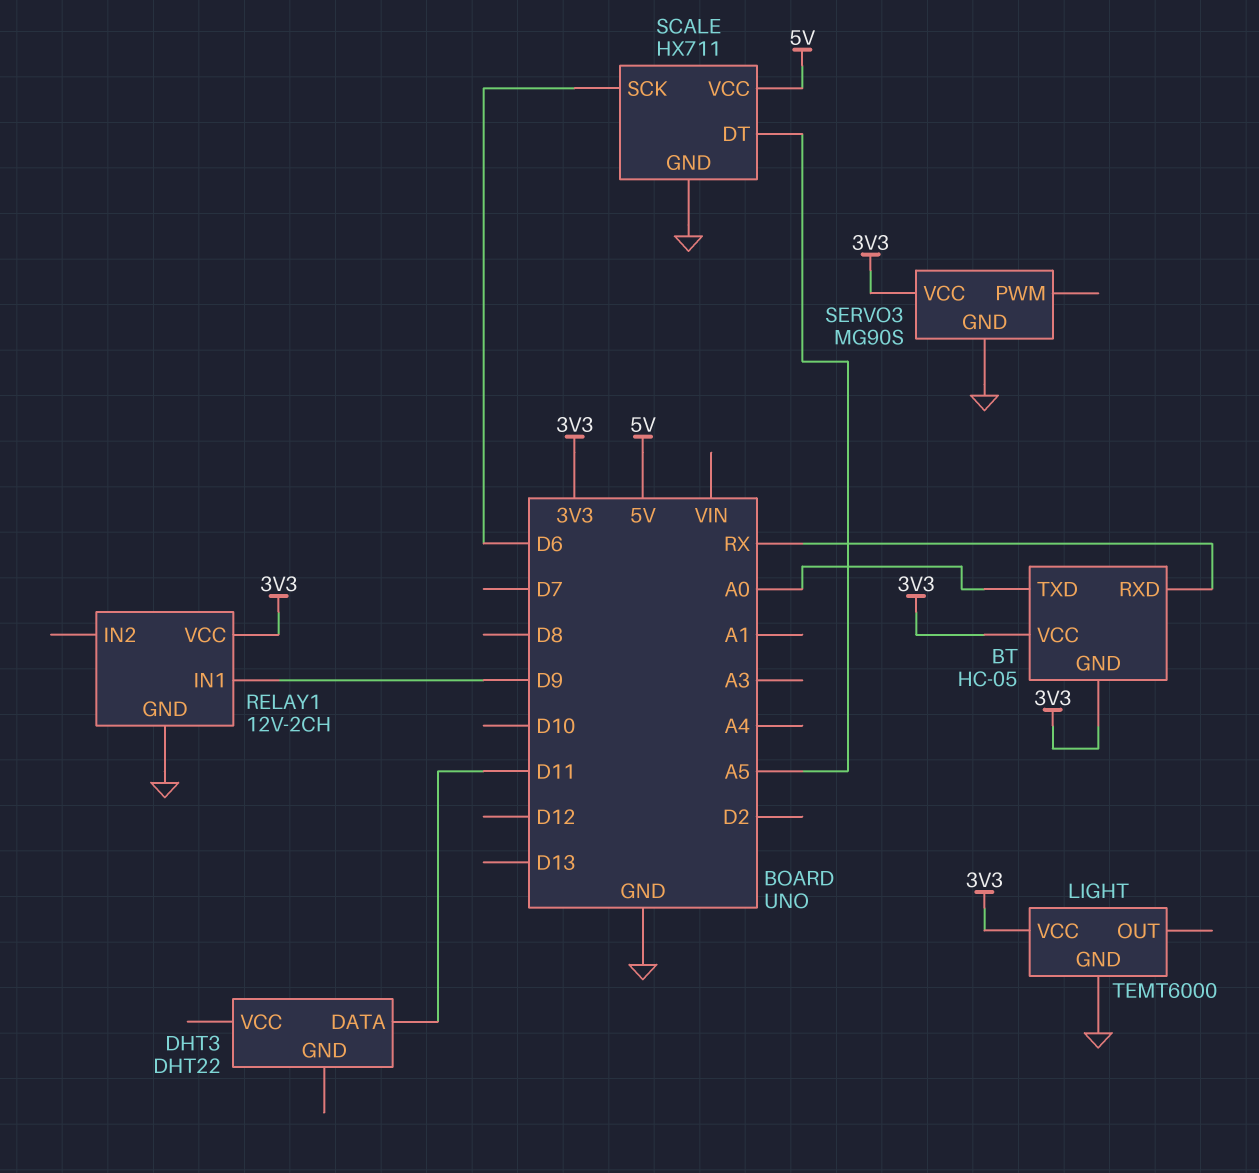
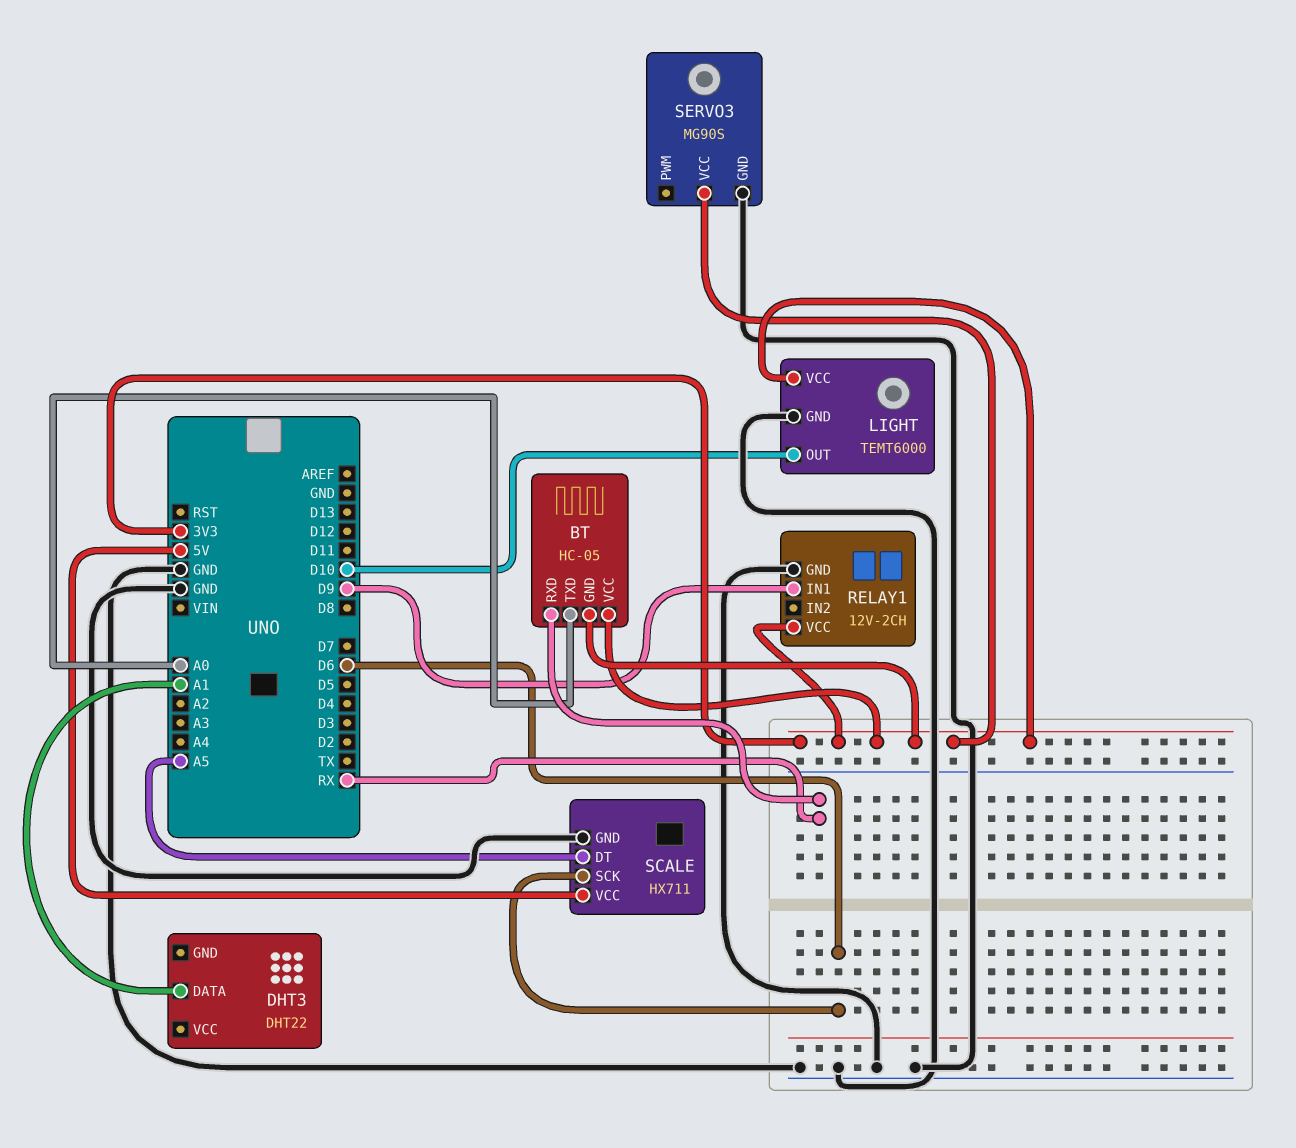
DHT3 pin DATA: D11 -> A1
LIGHT pin OUT: none -> D10

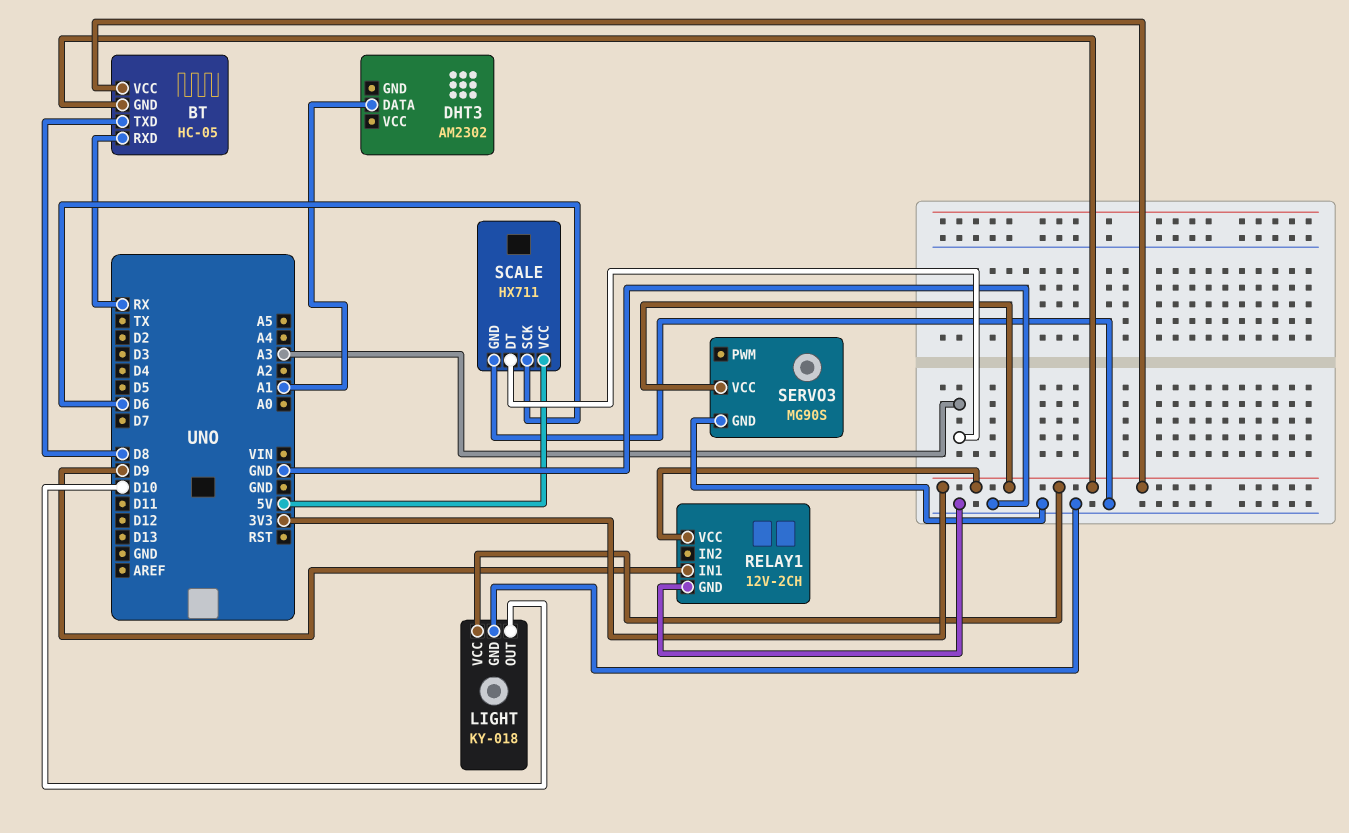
BT pin TXD: A0 -> D8
DHT3: DHT22 -> AM2302
LIGHT: TEMT6000 -> KY-018
SCALE pin DT: A5 -> A3

